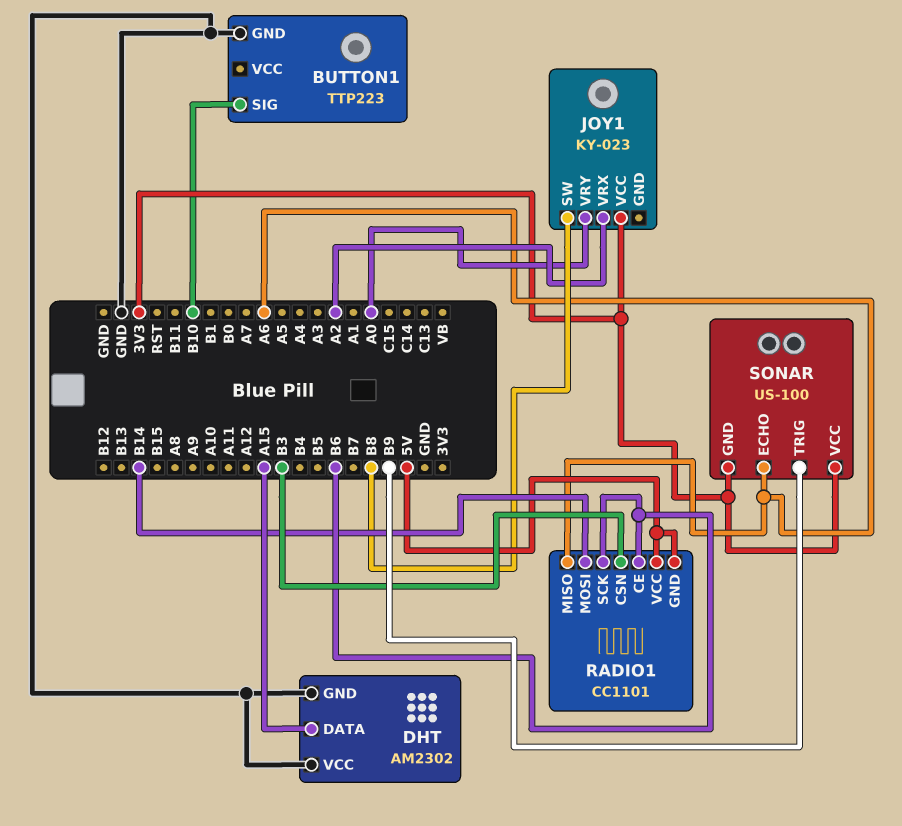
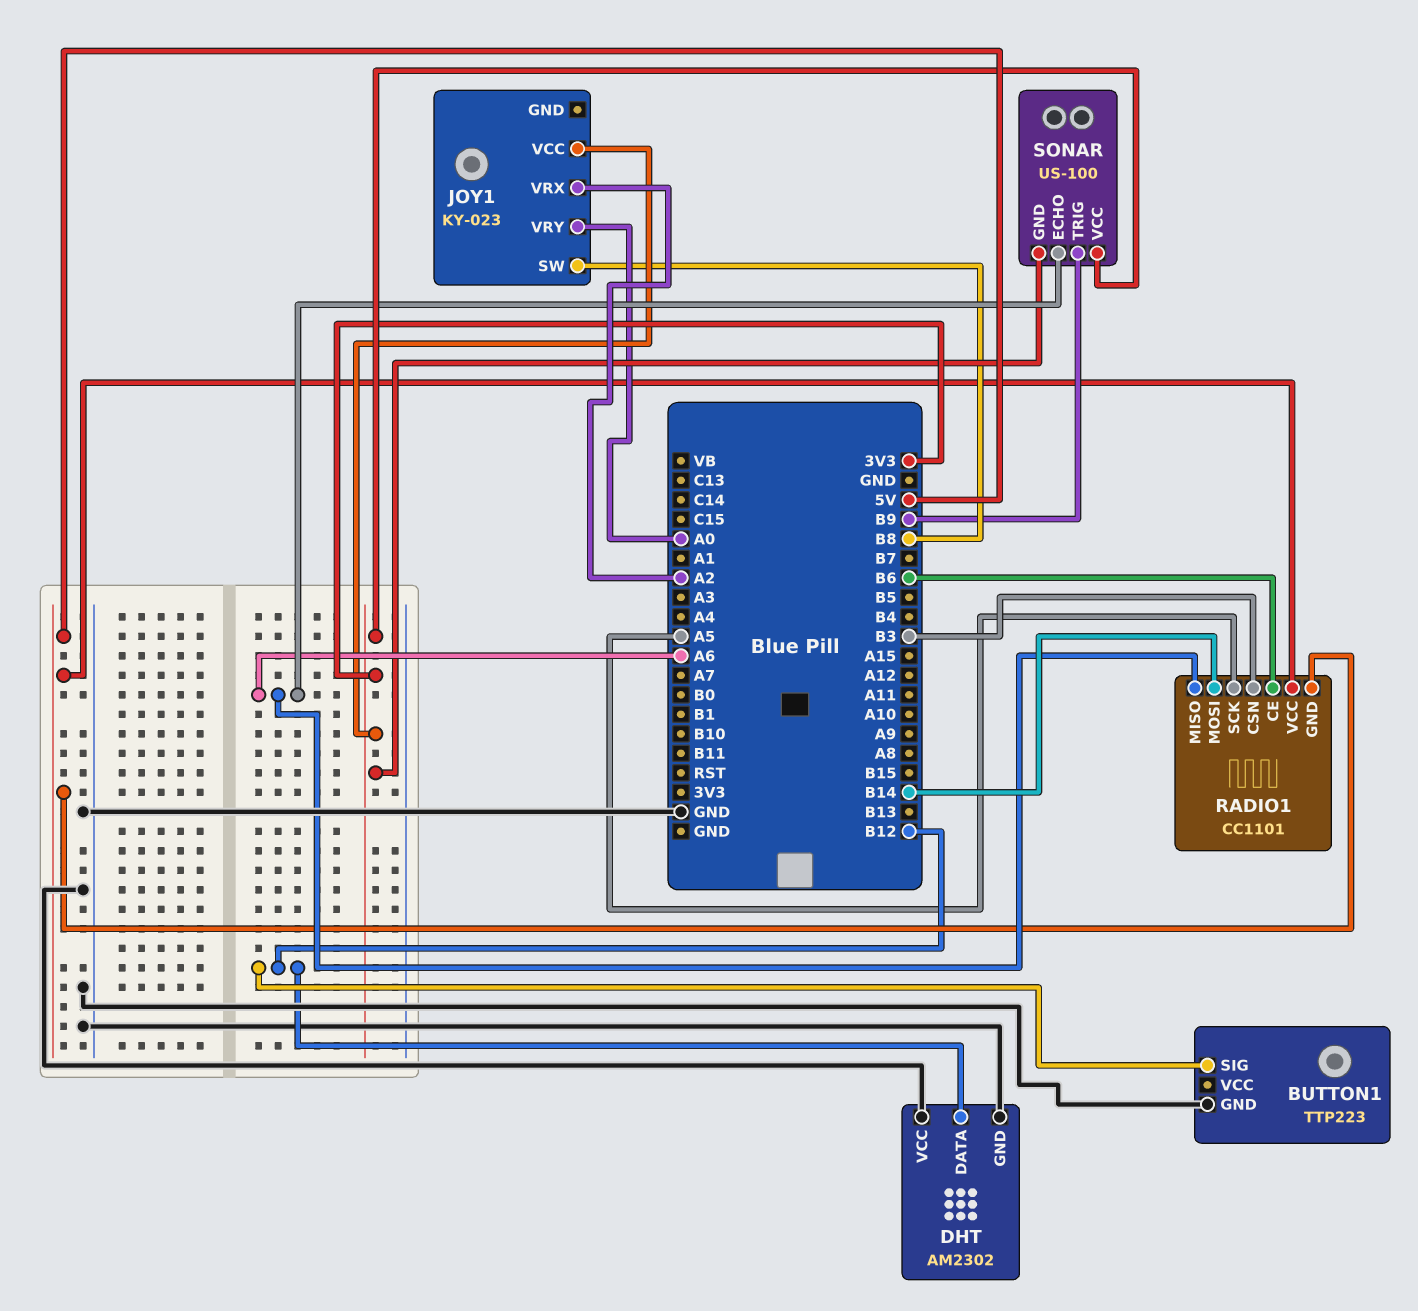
BUTTON1 pin SIG: B10 -> B12
DHT pin DATA: A15 -> B12
RADIO1 pin SCK: B6 -> A5

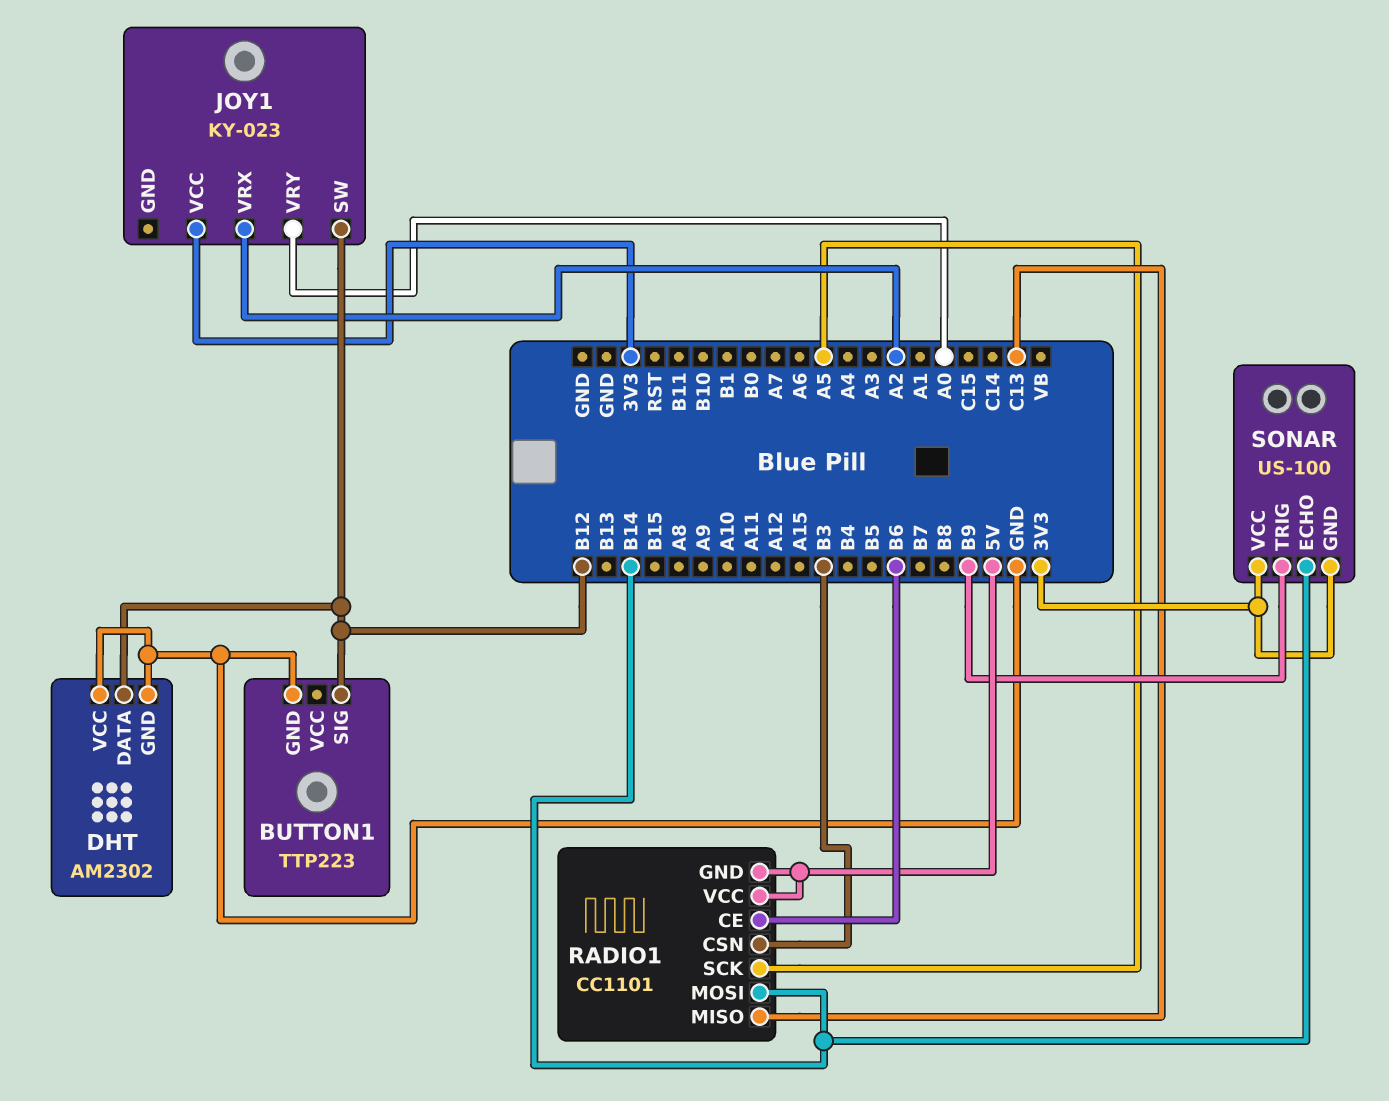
JOY1 pin SW: B8 -> B12
RADIO1 pin MISO: A6 -> C13
SONAR pin ECHO: A6 -> B14

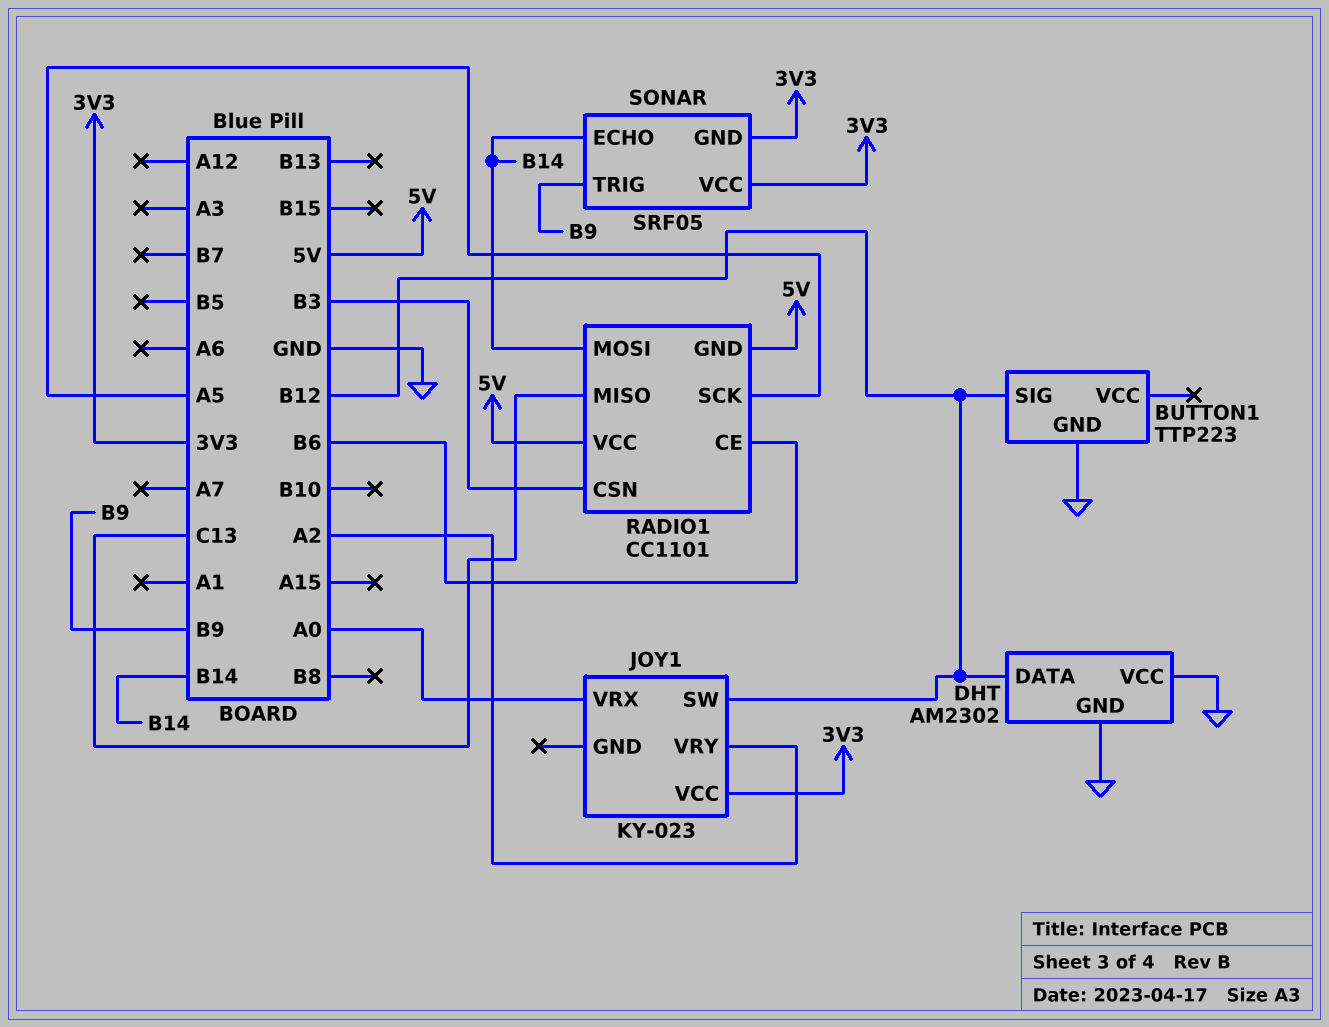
JOY1 pin VRX: A2 -> A0
JOY1 pin VRY: A0 -> A2
SONAR: US-100 -> SRF05

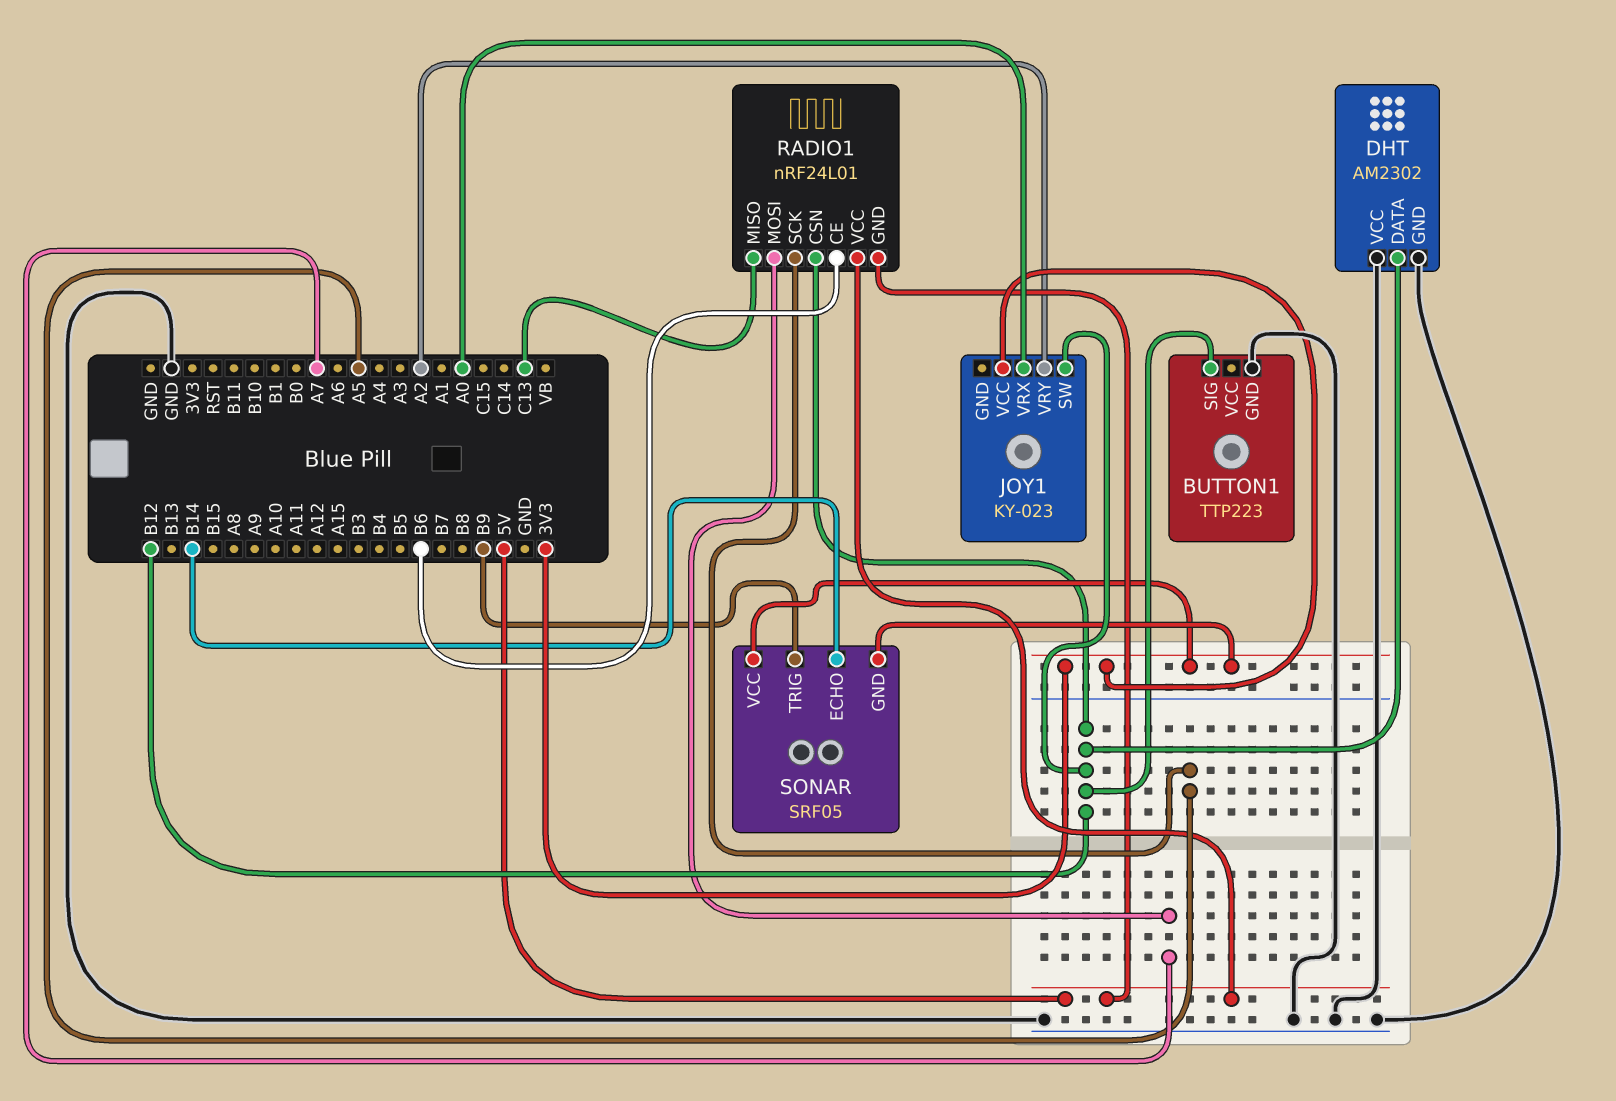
RADIO1: CC1101 -> nRF24L01
RADIO1 pin CSN: B3 -> B12
RADIO1 pin MOSI: B14 -> A7

